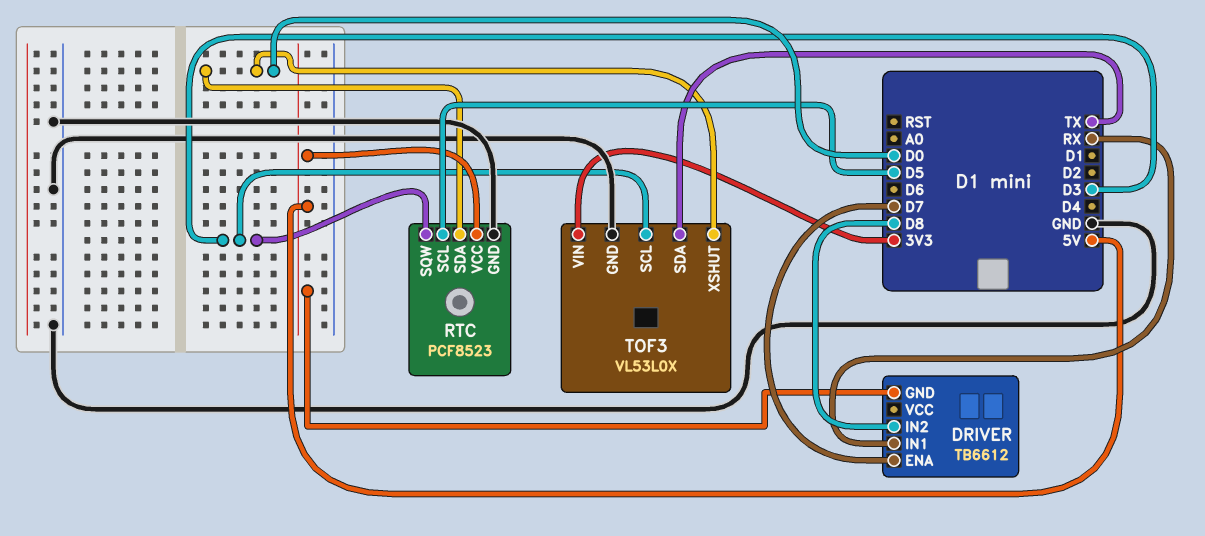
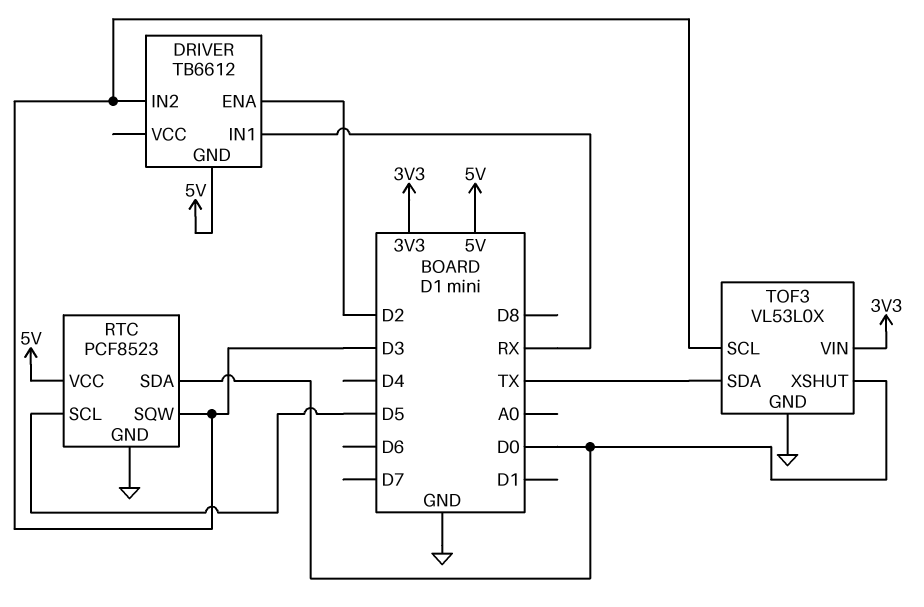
DRIVER pin ENA: D7 -> D2
DRIVER pin IN2: D8 -> D3

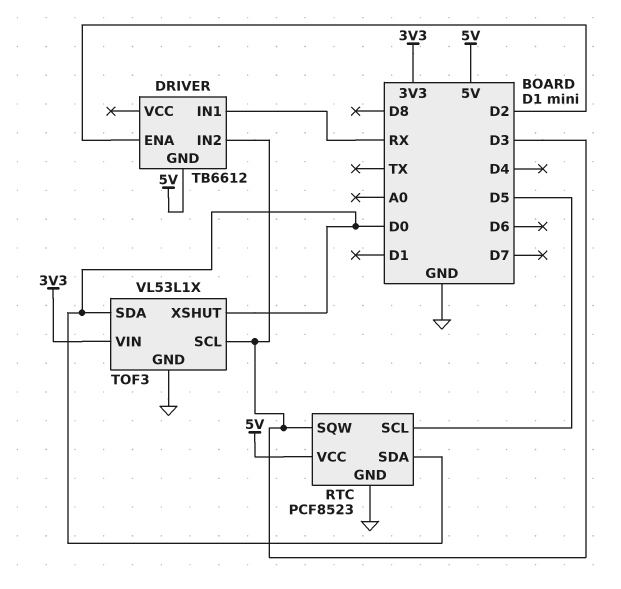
TOF3: VL53L0X -> VL53L1X
TOF3 pin SDA: TX -> D0

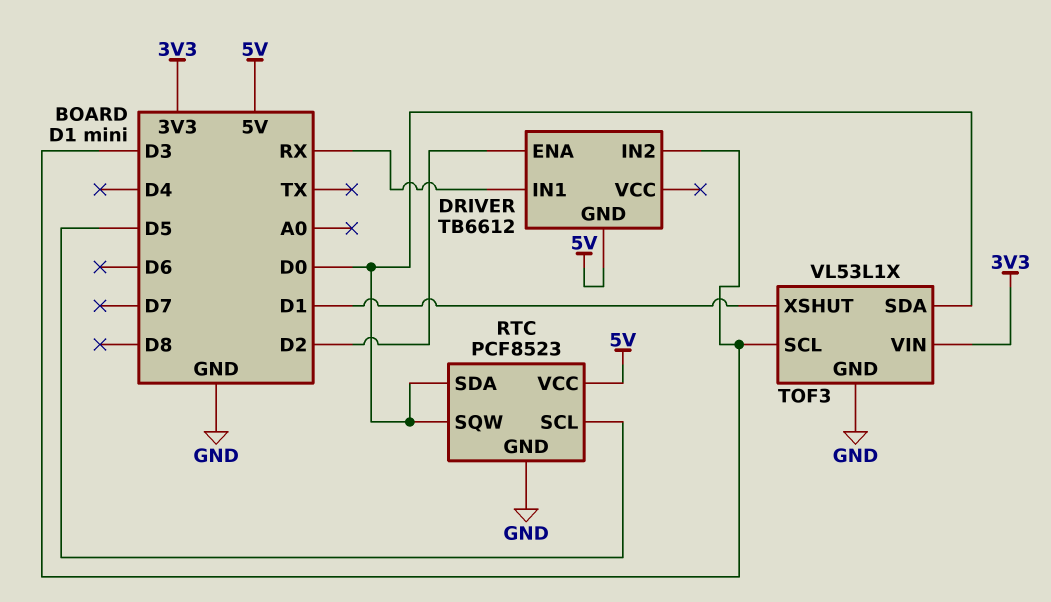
RTC pin SQW: D3 -> D0
TOF3 pin XSHUT: D0 -> D1

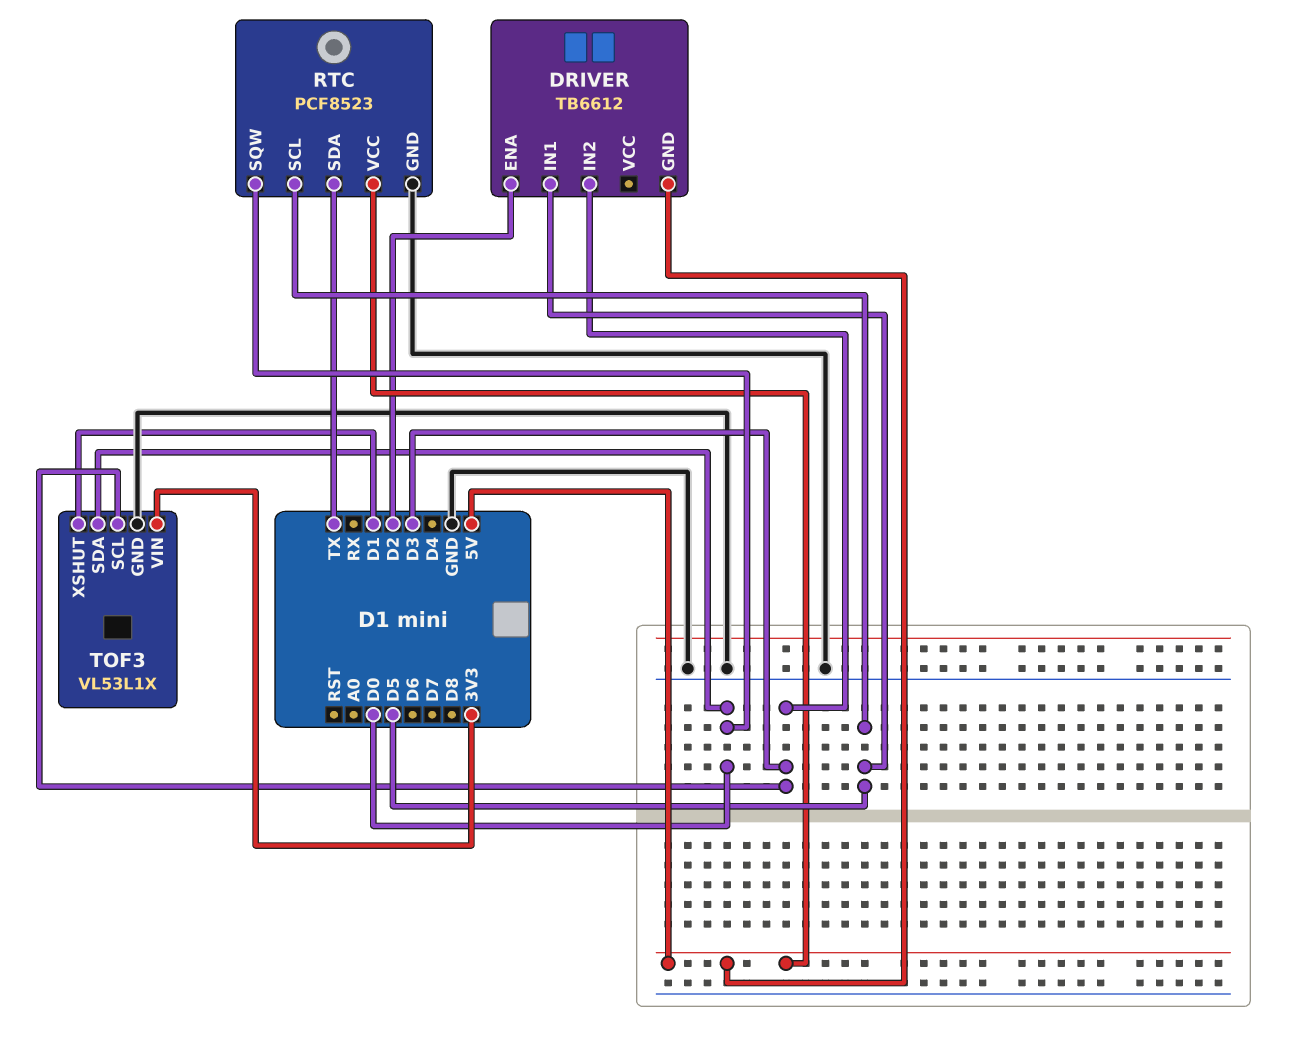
DRIVER pin IN1: RX -> D5
RTC pin SDA: D0 -> TX

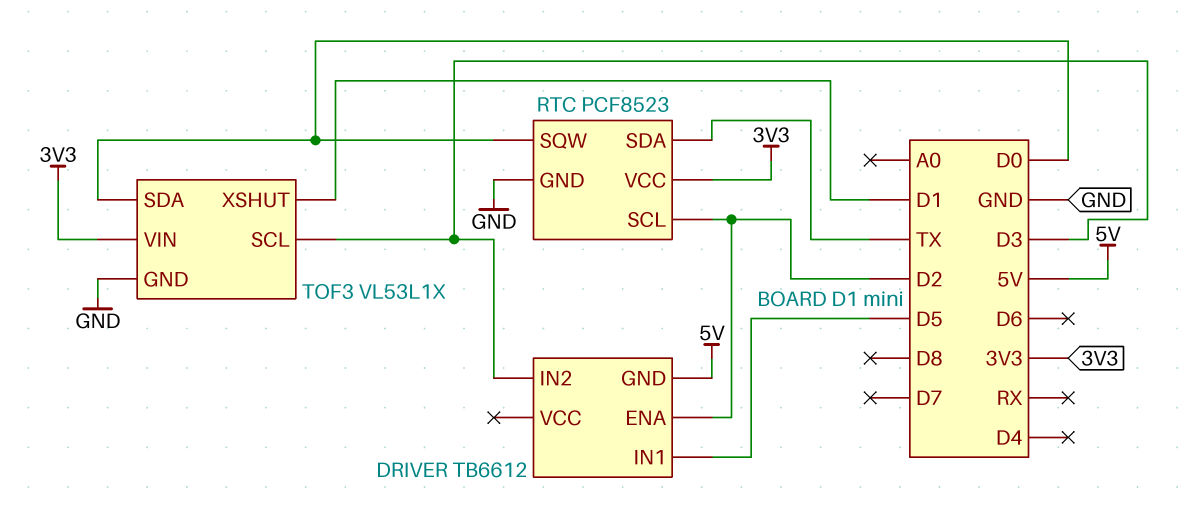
RTC pin SCL: D5 -> D2
RTC pin VCC: 5V -> 3V3

